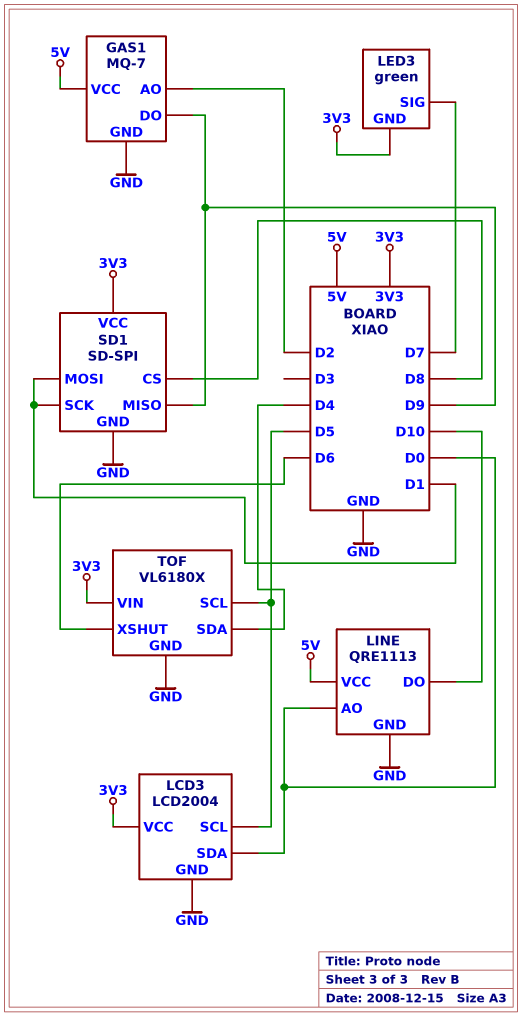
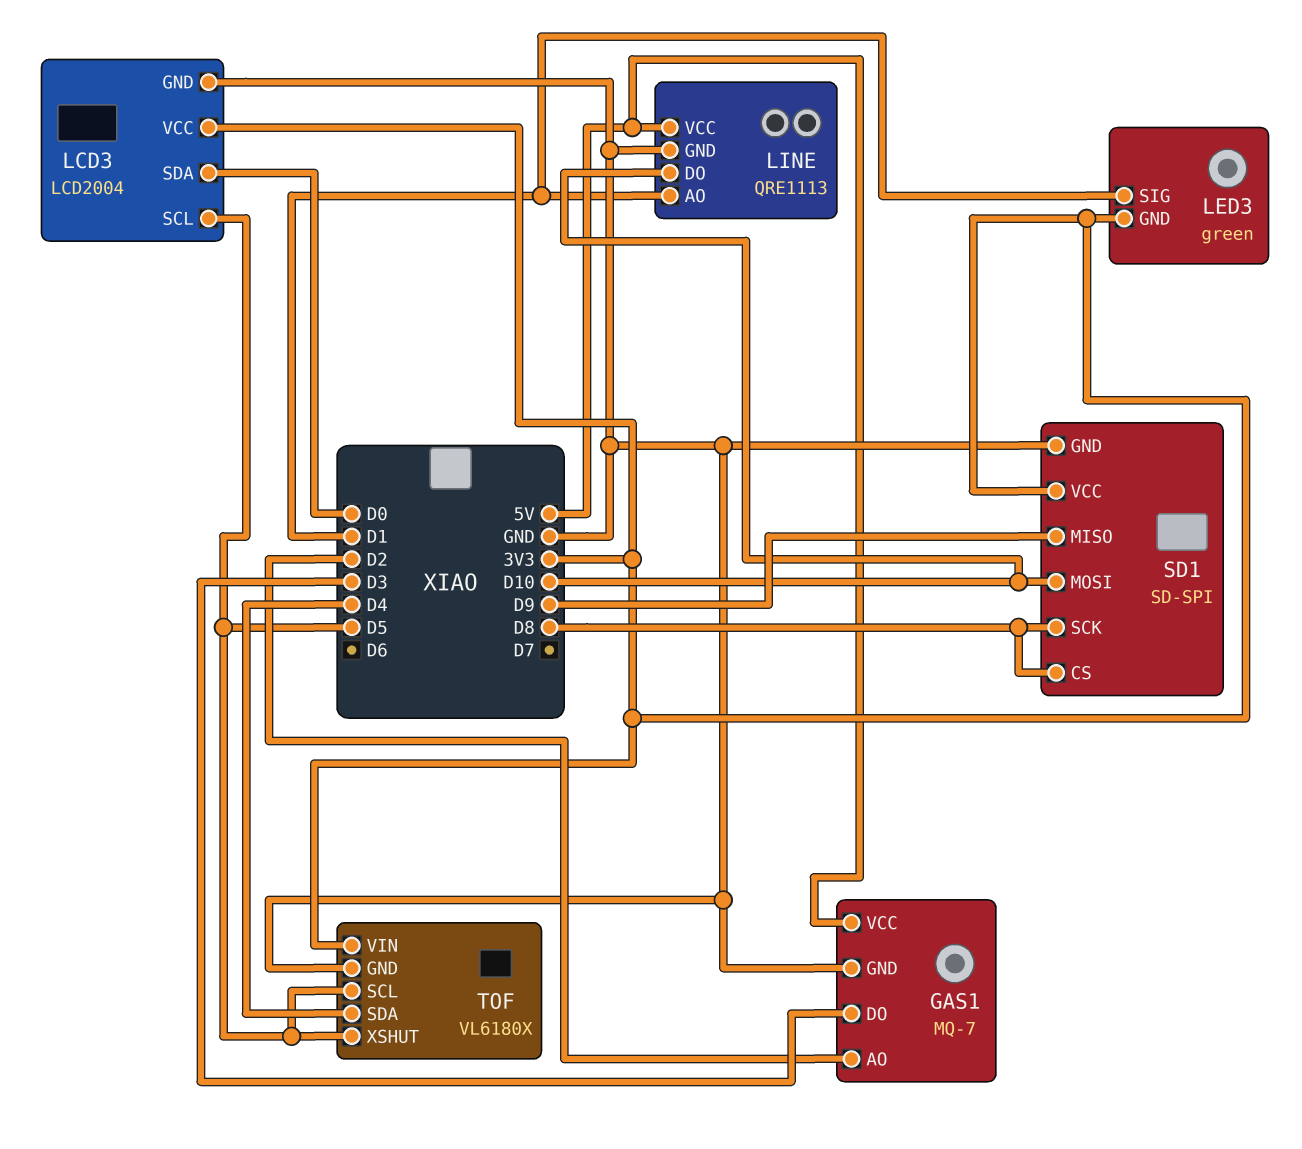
GAS1 pin DO: D9 -> D3
LED3 pin SIG: D7 -> D1
LINE pin AO: D0 -> D1
SD1 pin MOSI: D1 -> D10
SD1 pin SCK: D1 -> D8
TOF pin XSHUT: D6 -> D5

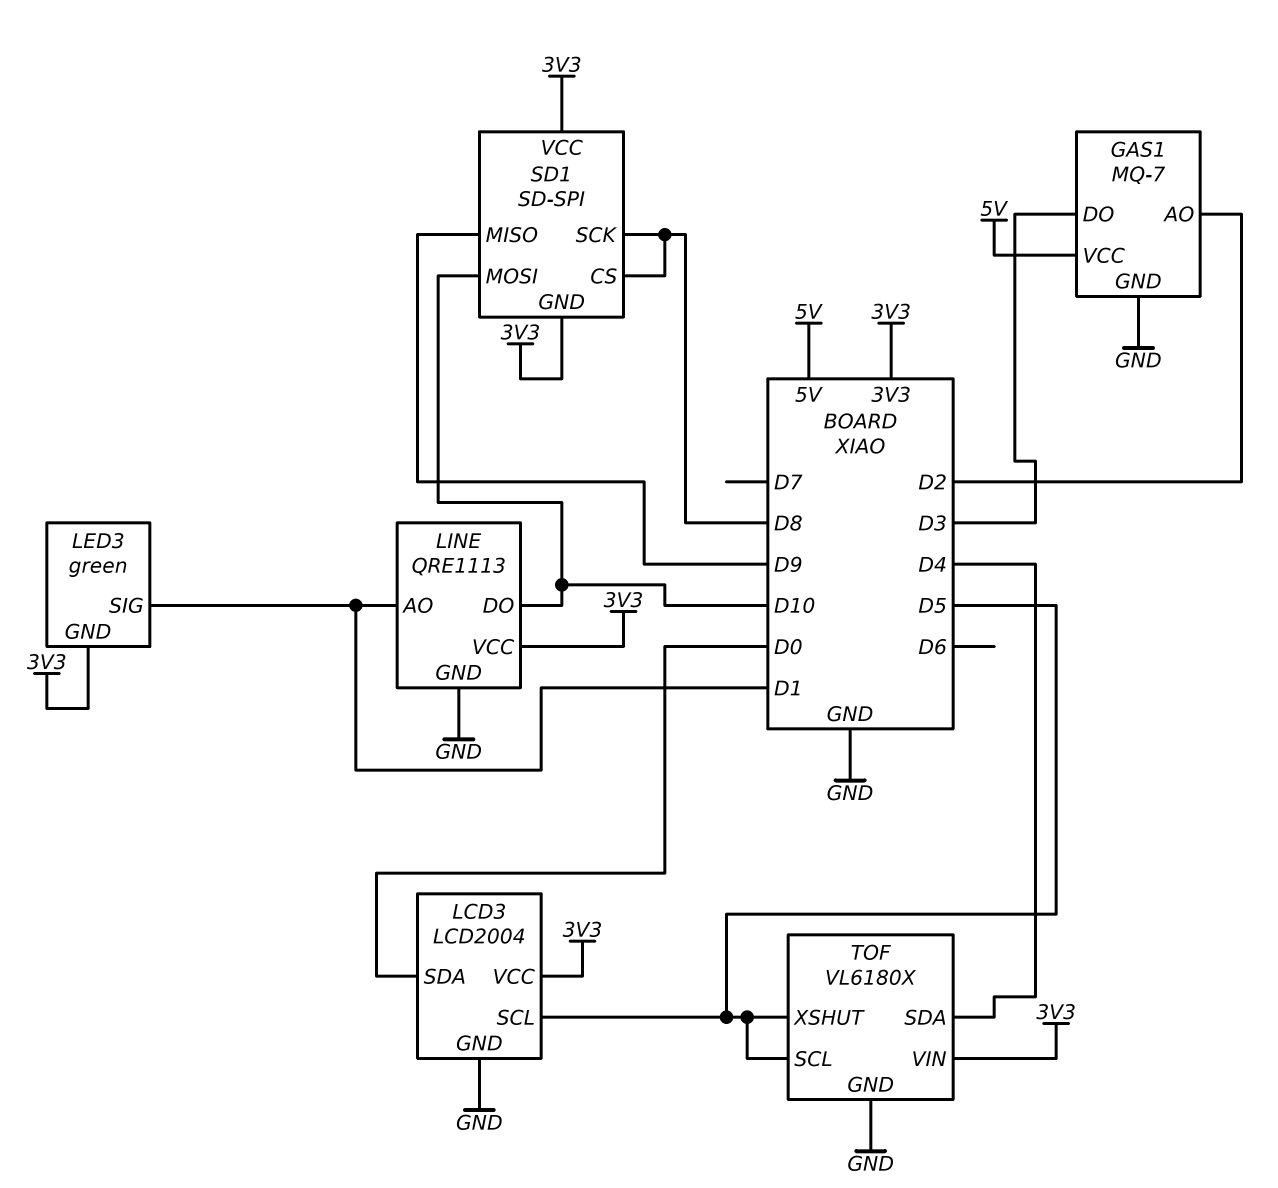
LINE pin VCC: 5V -> 3V3
SD1 pin GND: GND -> 3V3

